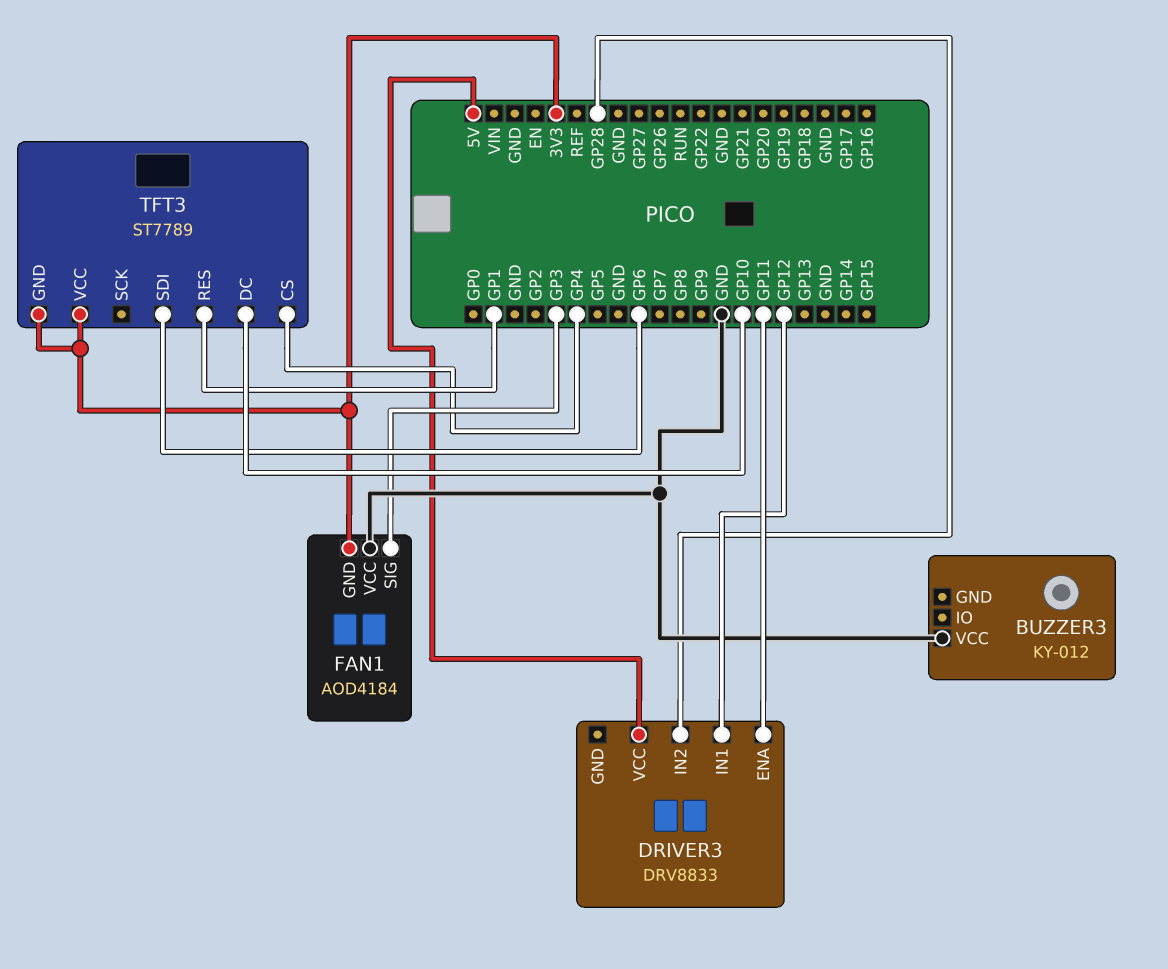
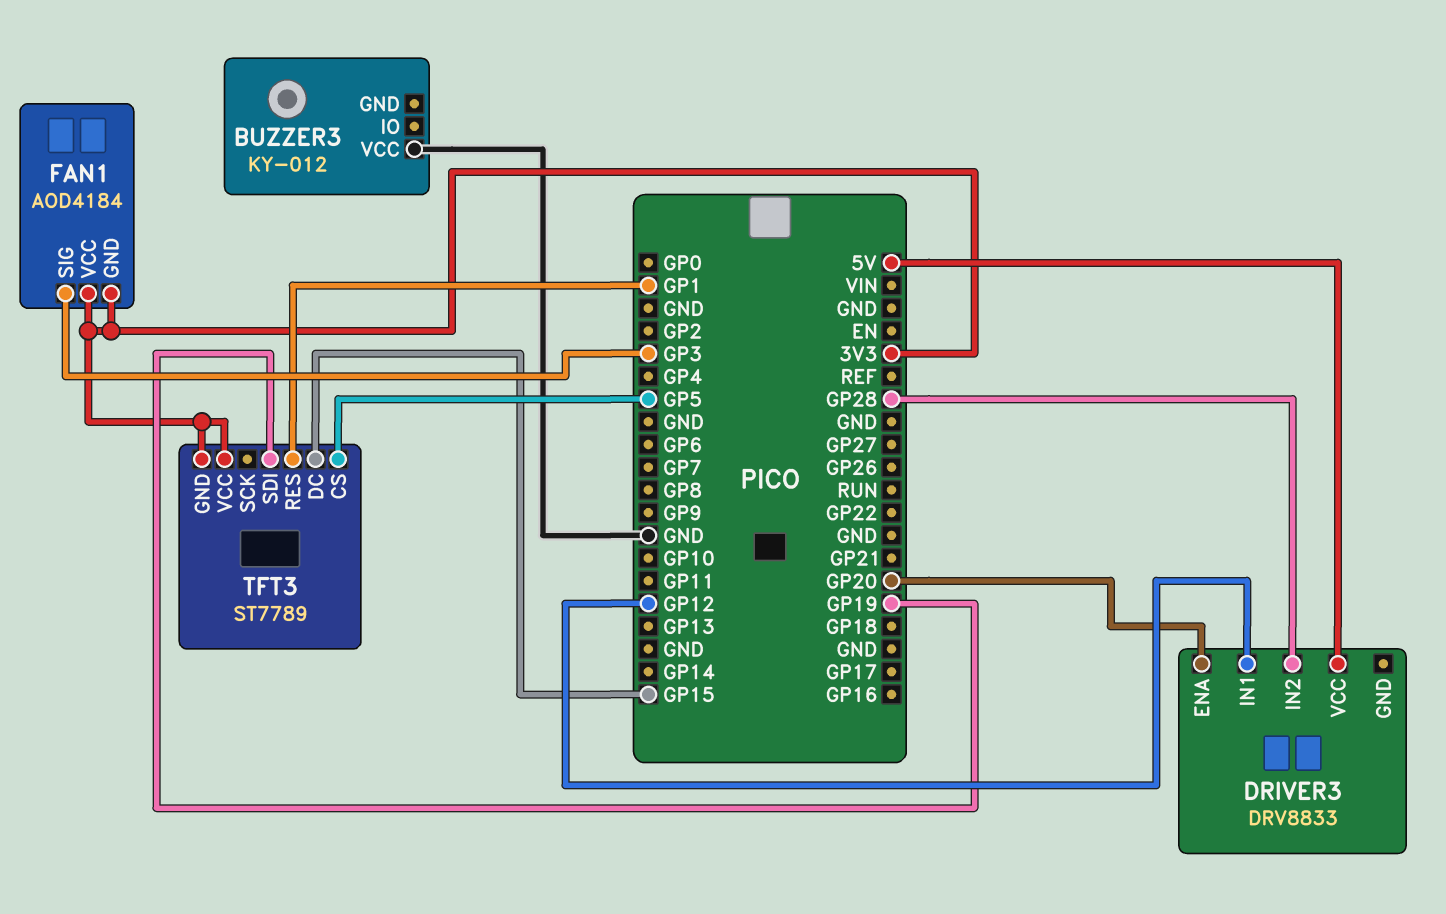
DRIVER3 pin ENA: GP11 -> GP20
FAN1 pin VCC: GND -> 3V3
TFT3 pin CS: GP4 -> GP5
TFT3 pin DC: GP10 -> GP15
TFT3 pin SDI: GP6 -> GP19

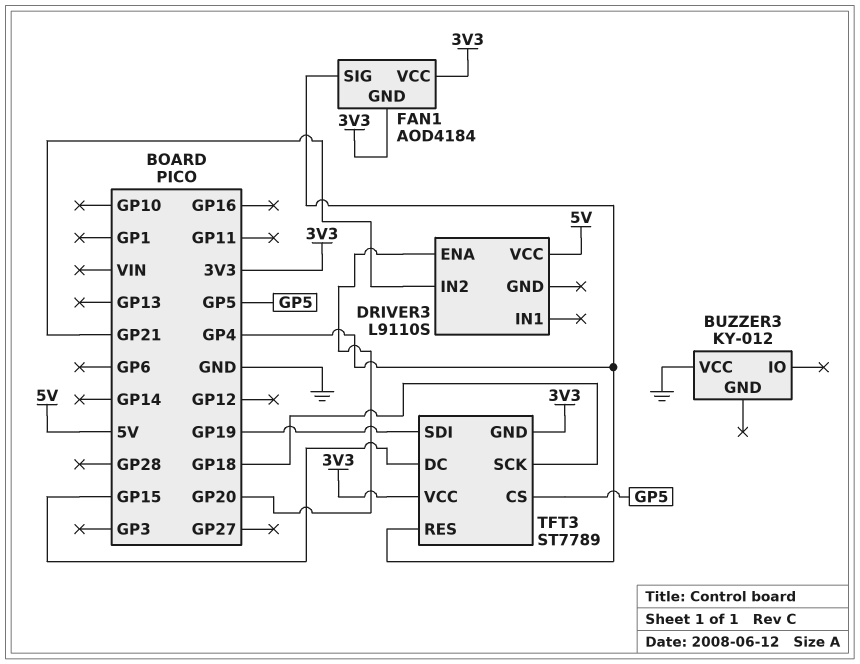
DRIVER3: DRV8833 -> L9110S
DRIVER3 pin IN1: GP12 -> none
DRIVER3 pin IN2: GP28 -> GP21
FAN1 pin SIG: GP3 -> GP4
TFT3 pin RES: GP1 -> GP4
TFT3 pin SCK: none -> GP18

